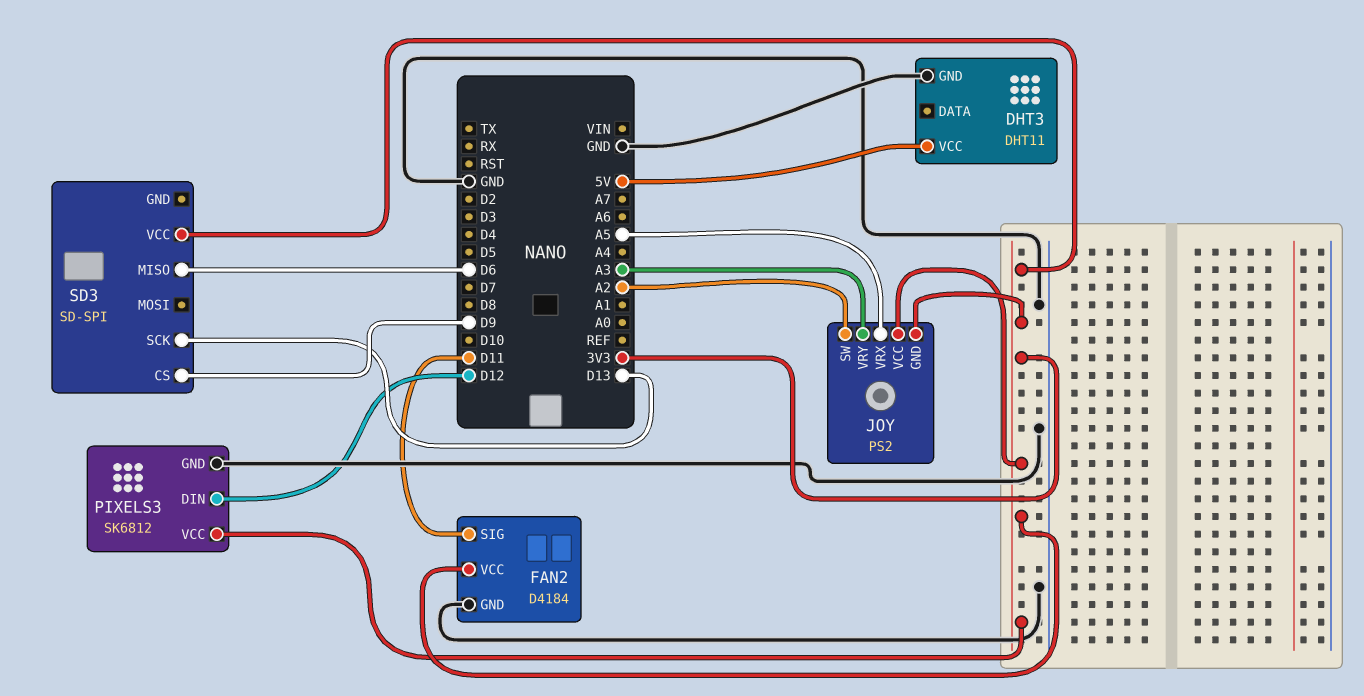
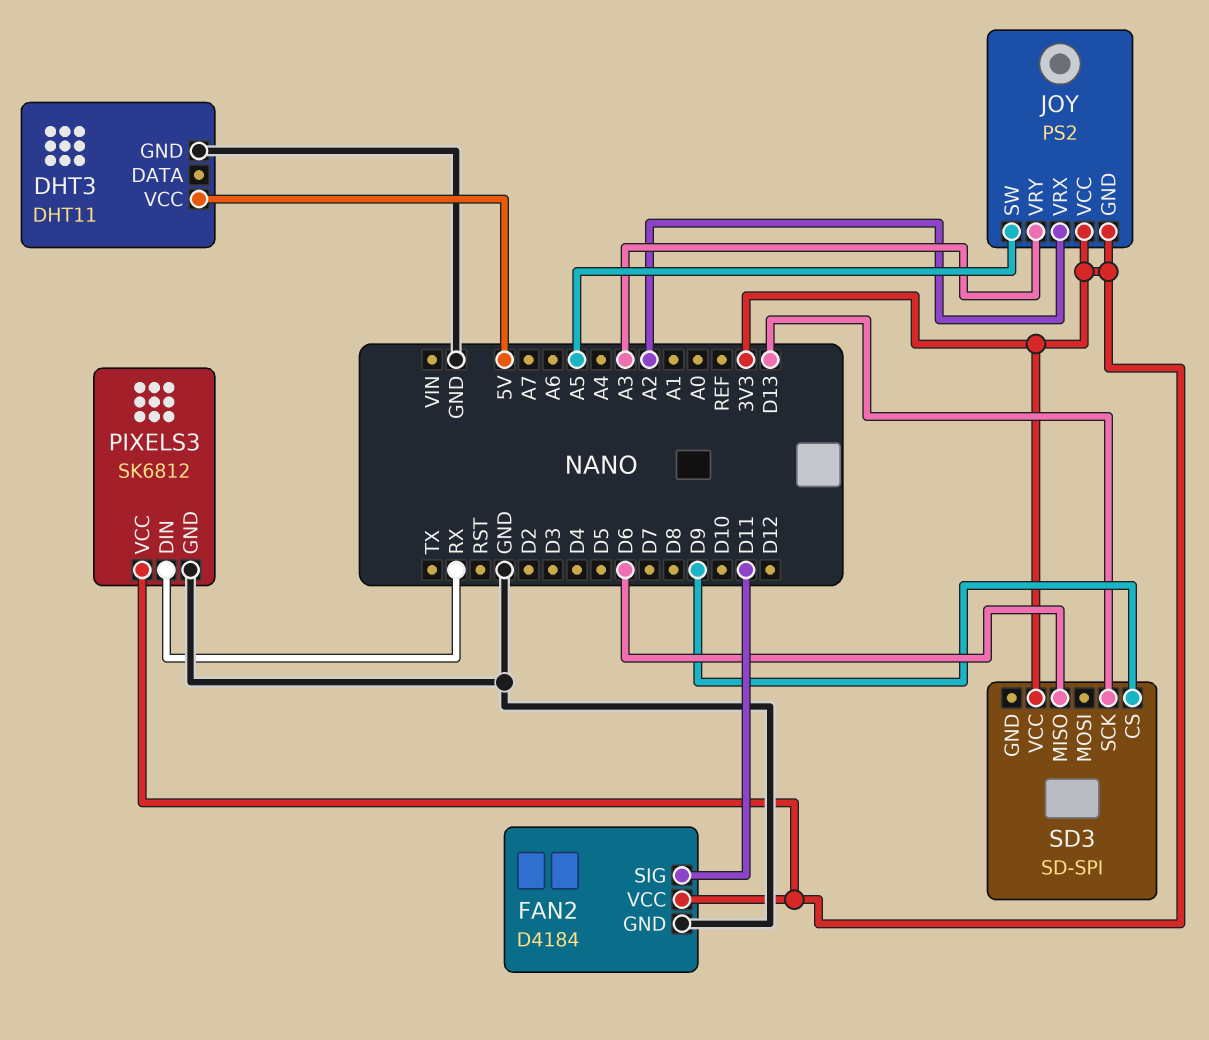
JOY pin SW: A2 -> A5
JOY pin VRX: A5 -> A2
PIXELS3 pin DIN: D12 -> RX

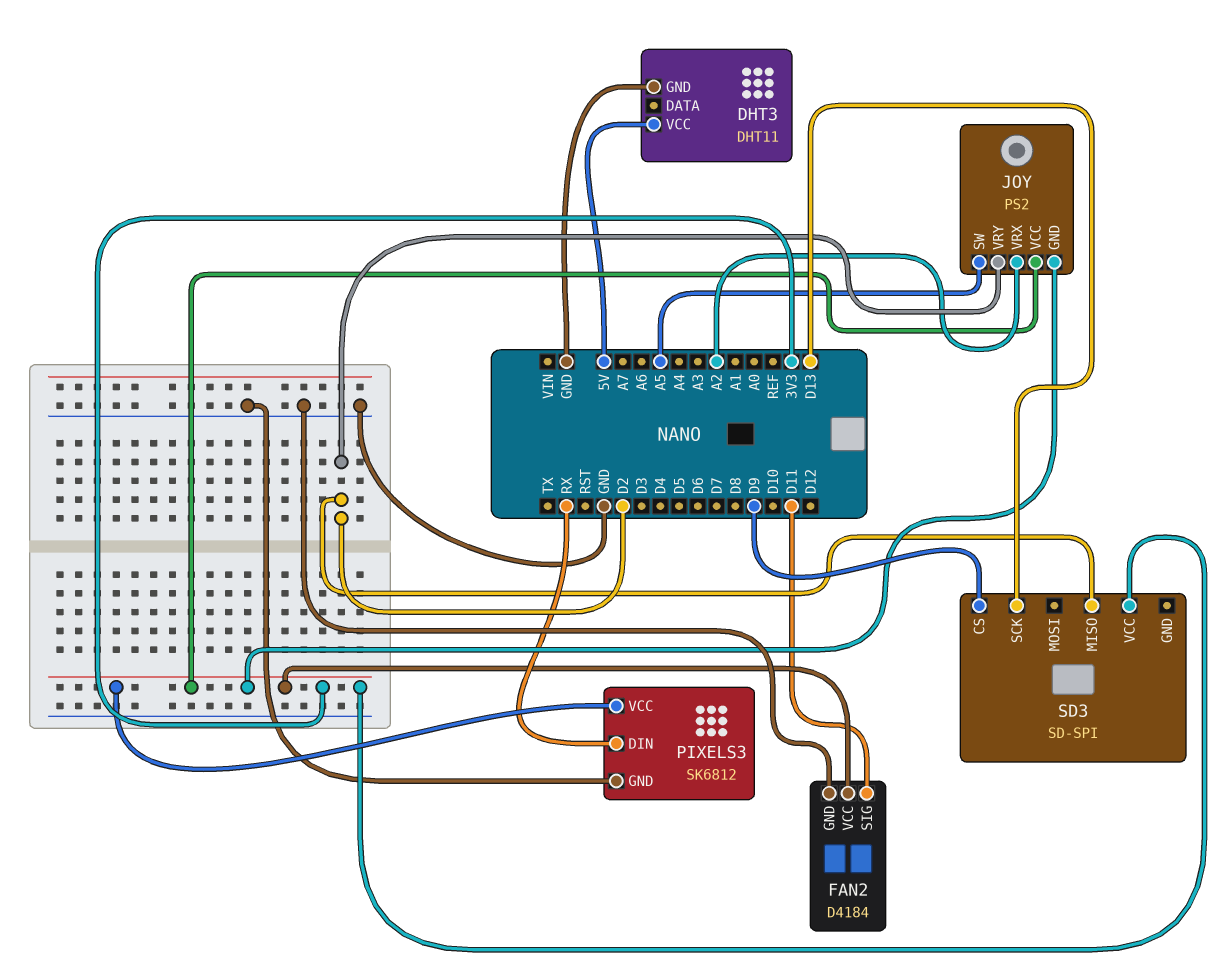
JOY pin VRY: A3 -> D2
SD3 pin MISO: D6 -> D2

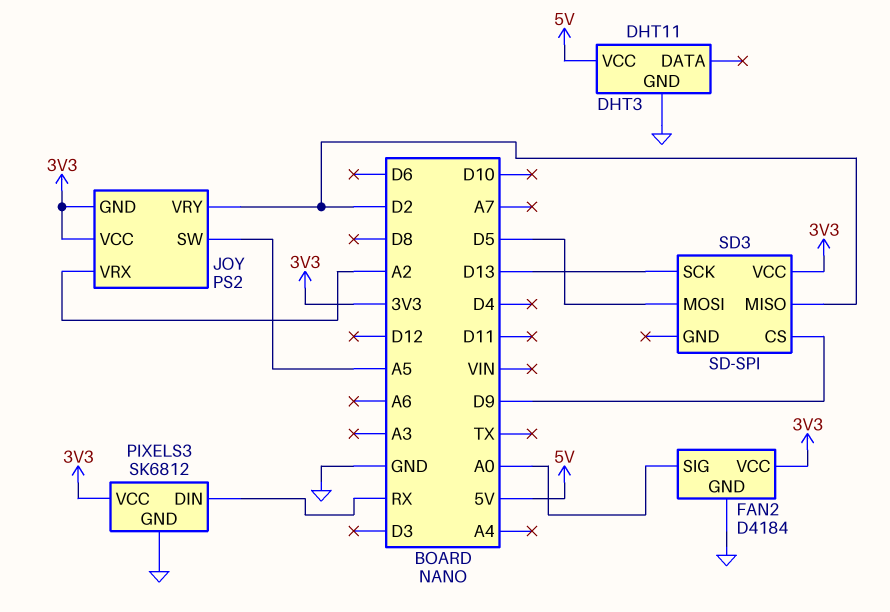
FAN2 pin SIG: D11 -> A0
SD3 pin MOSI: none -> D5

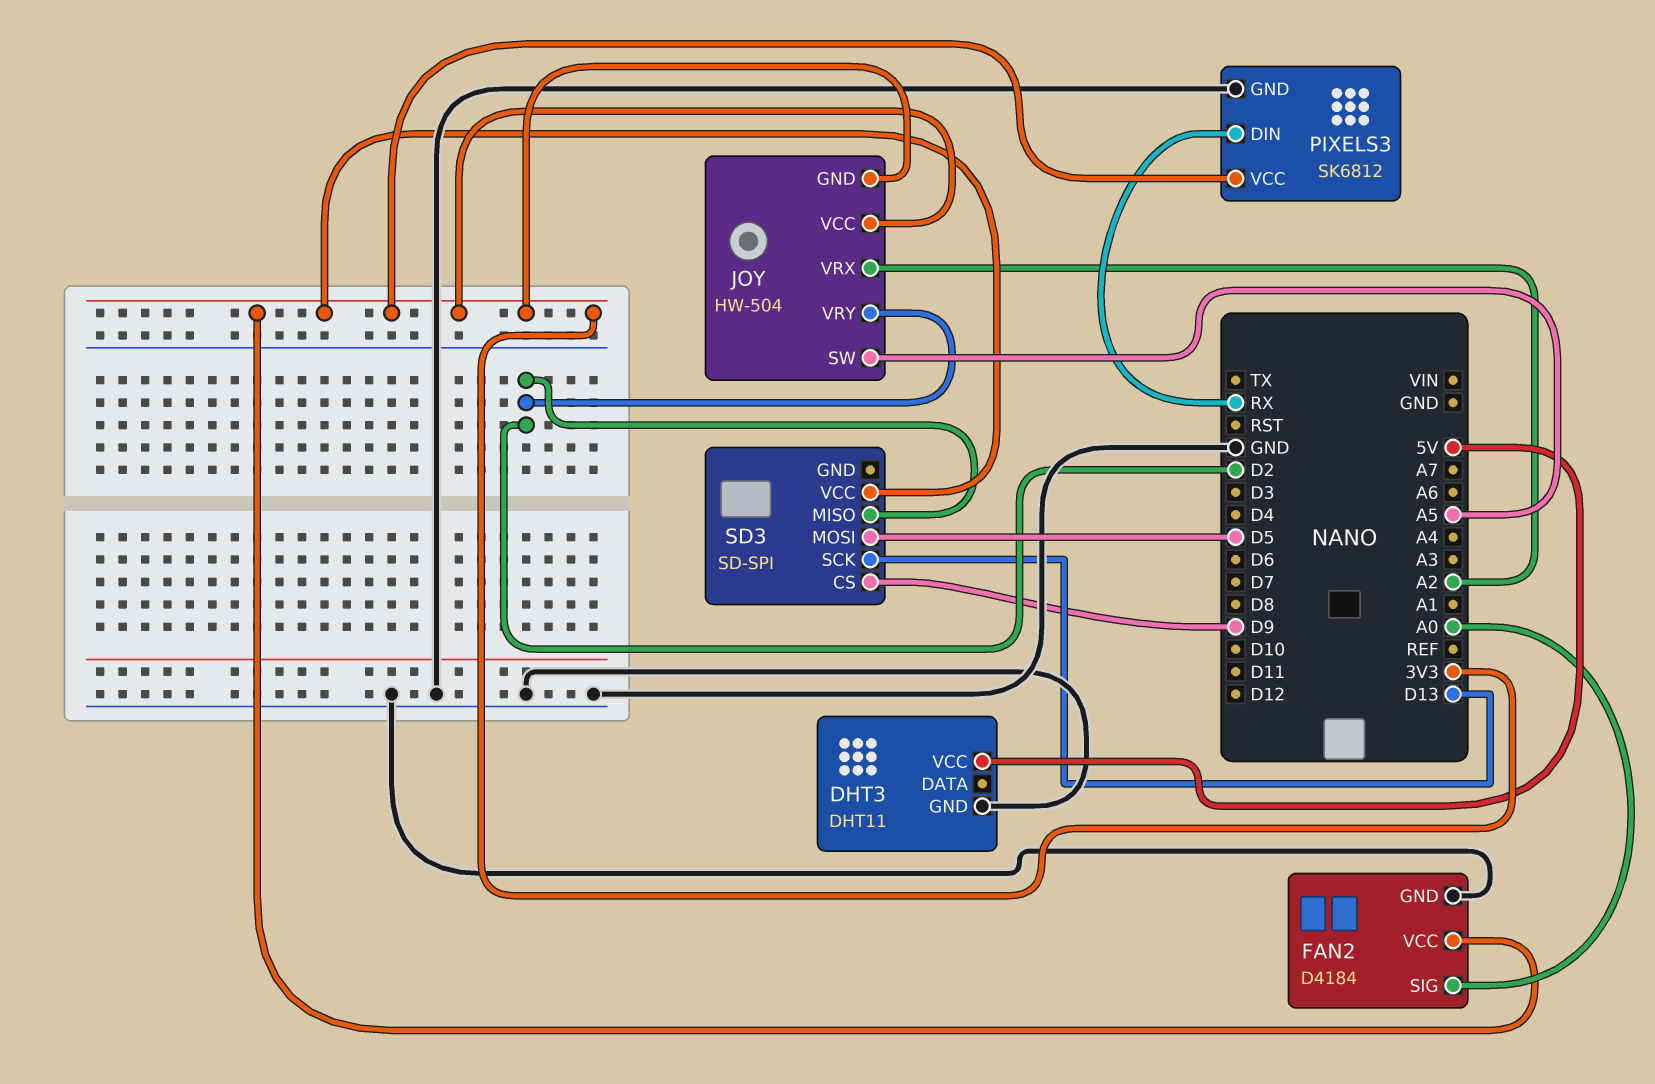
JOY: PS2 -> HW-504

